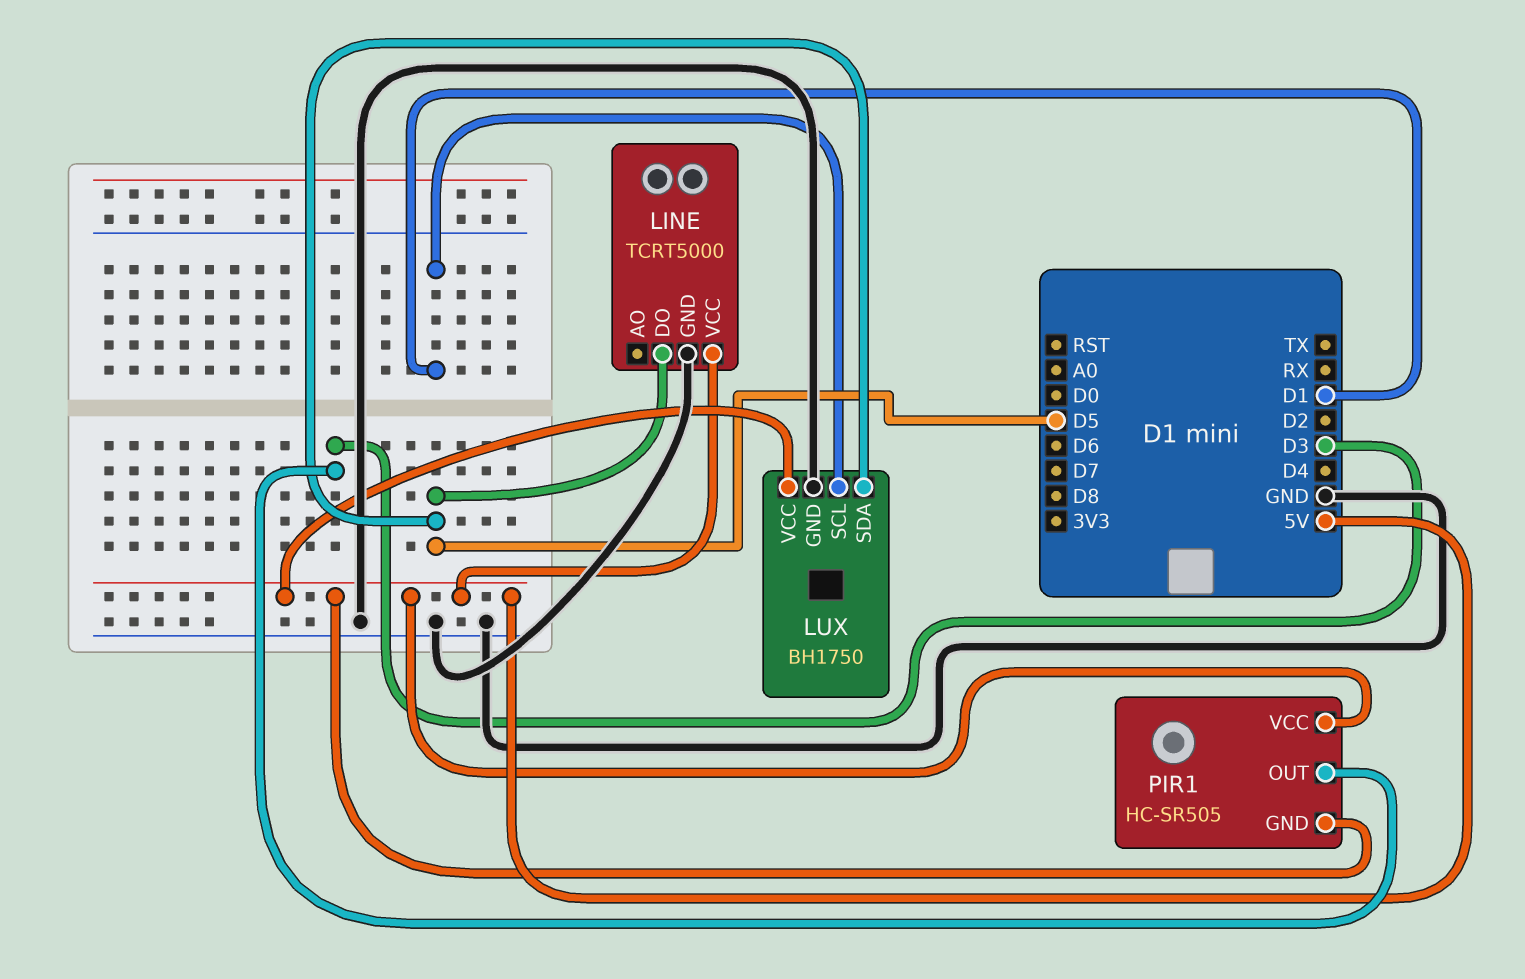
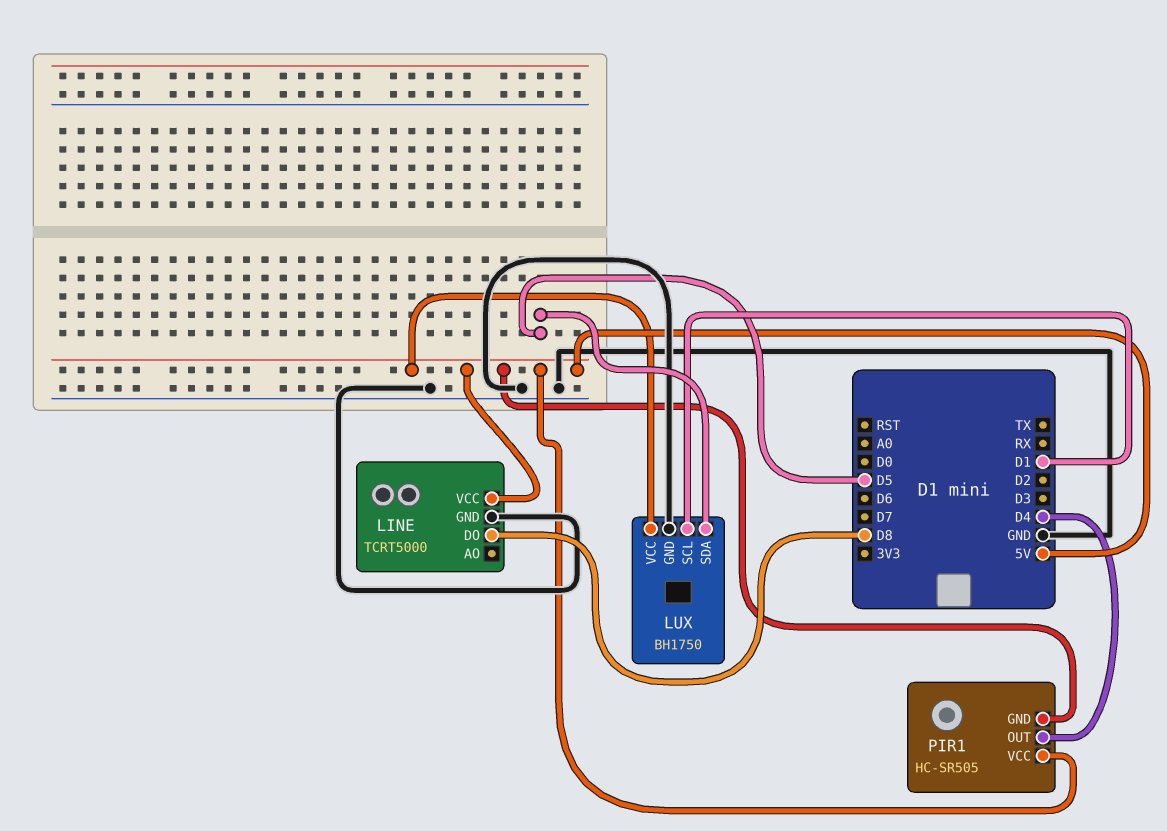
LINE pin DO: D5 -> D8
PIR1 pin OUT: D3 -> D4

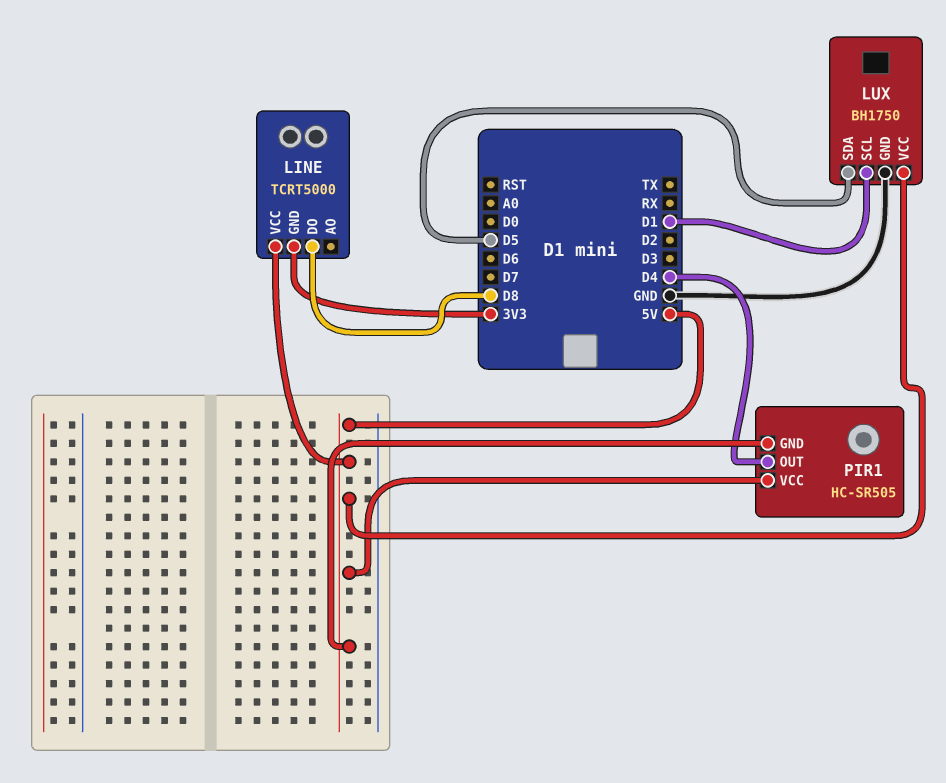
LINE pin GND: GND -> 3V3

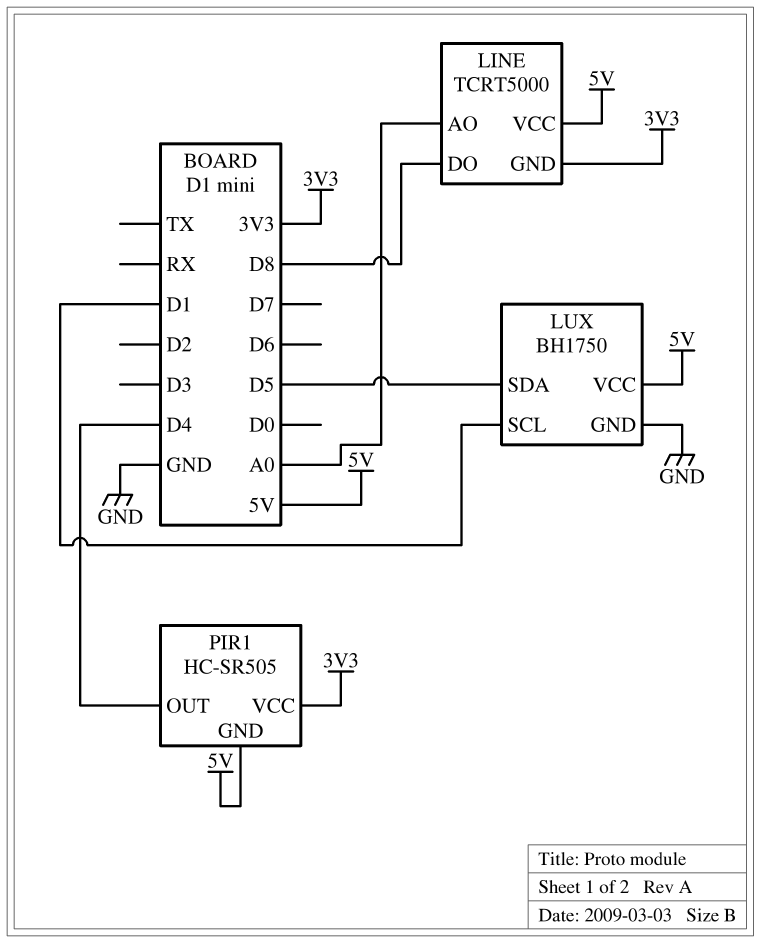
LINE pin AO: none -> A0
PIR1 pin VCC: 5V -> 3V3

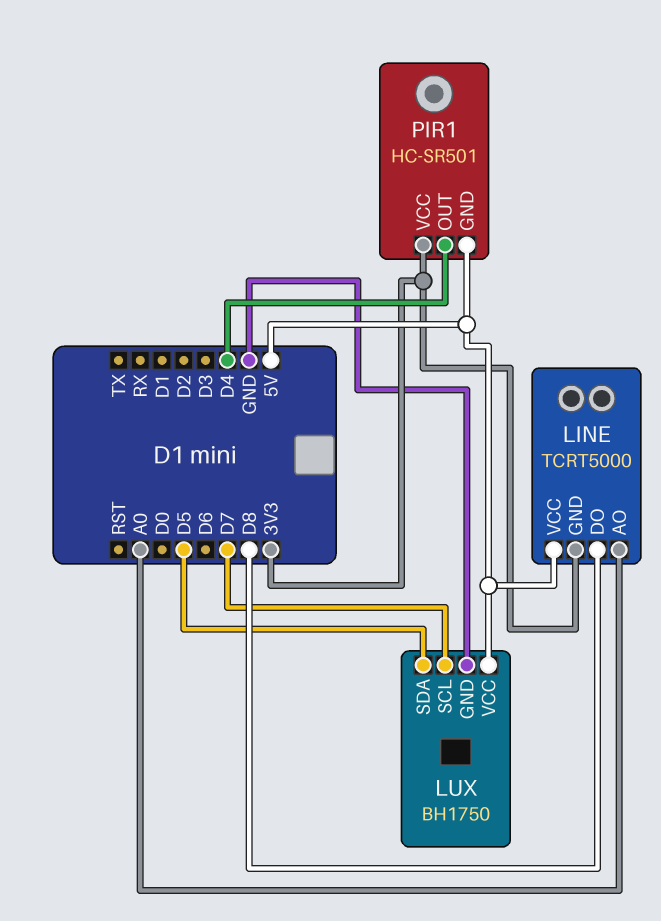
LUX pin SCL: D1 -> D7
PIR1: HC-SR505 -> HC-SR501

